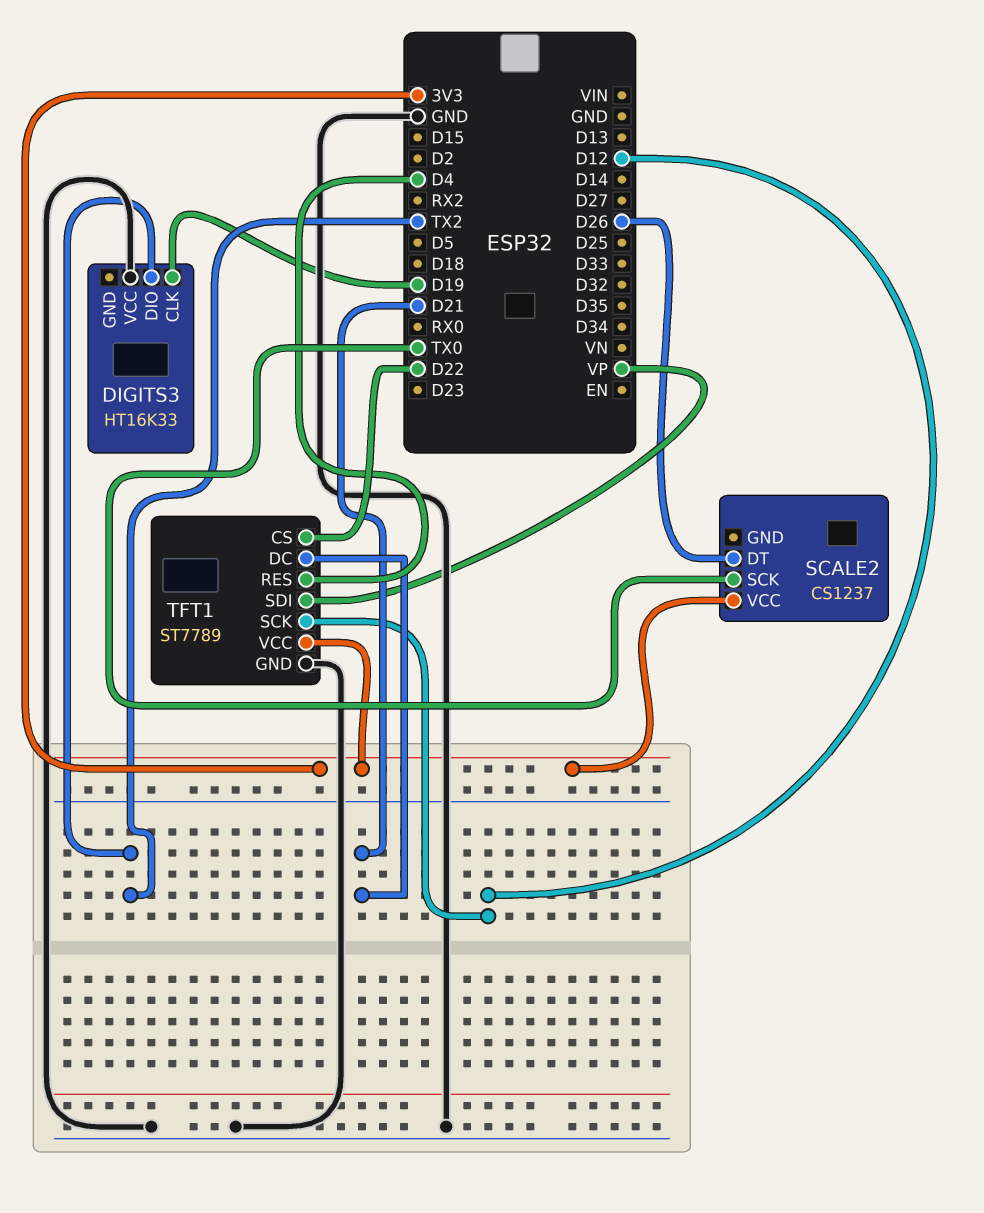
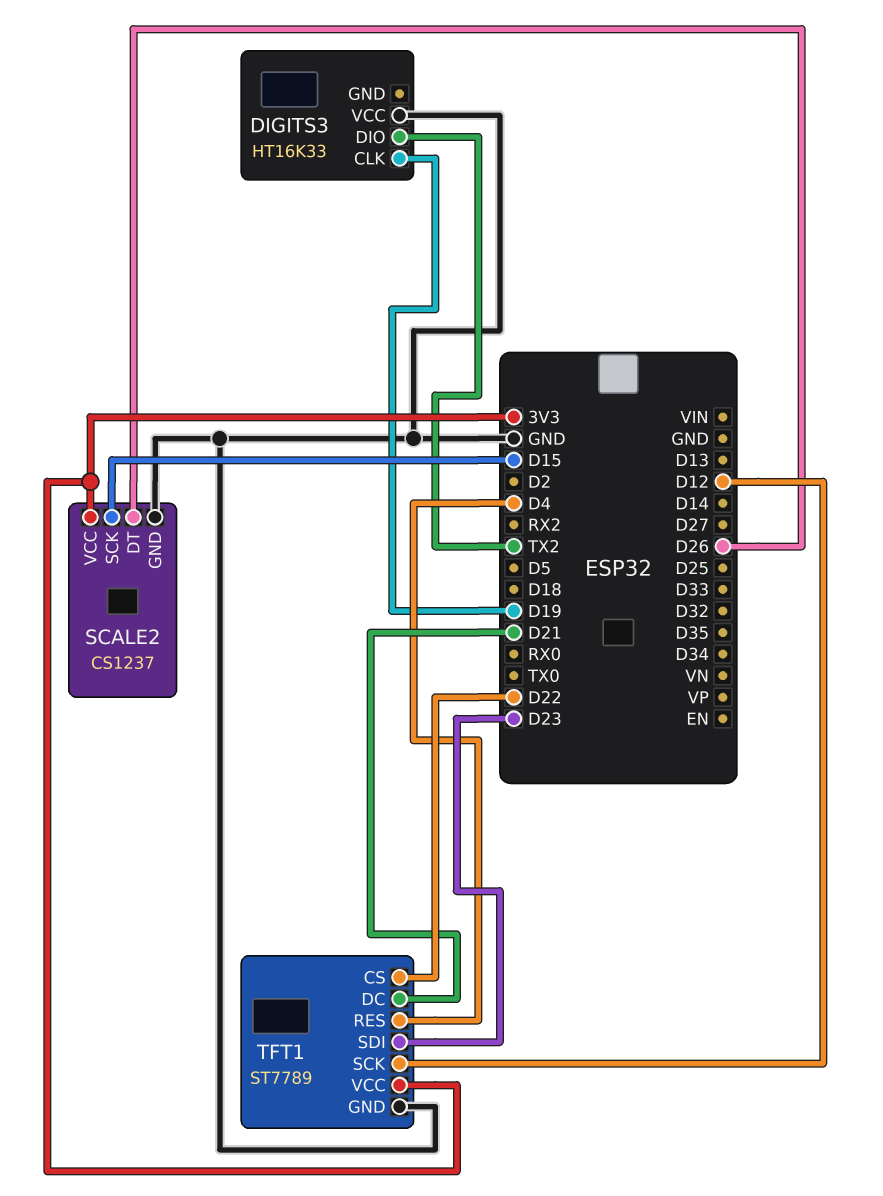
SCALE2 pin GND: none -> GND
SCALE2 pin SCK: TX0 -> D15
TFT1 pin SDI: VP -> D23

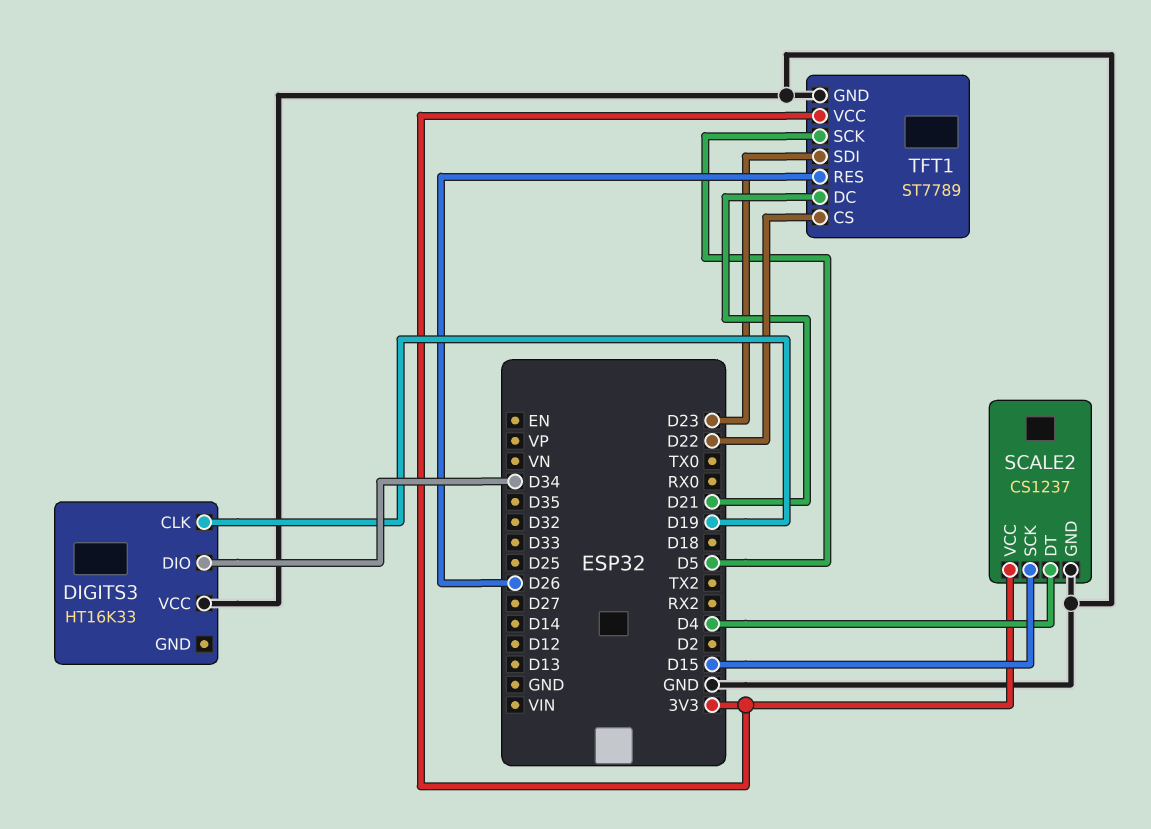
DIGITS3 pin DIO: TX2 -> D34
SCALE2 pin DT: D26 -> D4
TFT1 pin RES: D4 -> D26
TFT1 pin SCK: D12 -> D5

